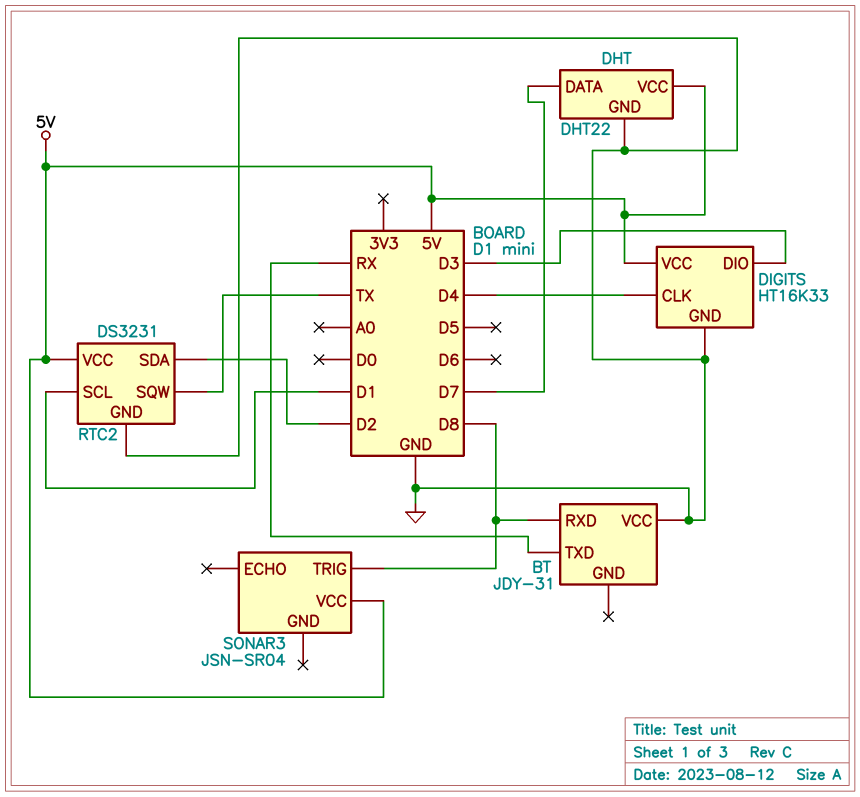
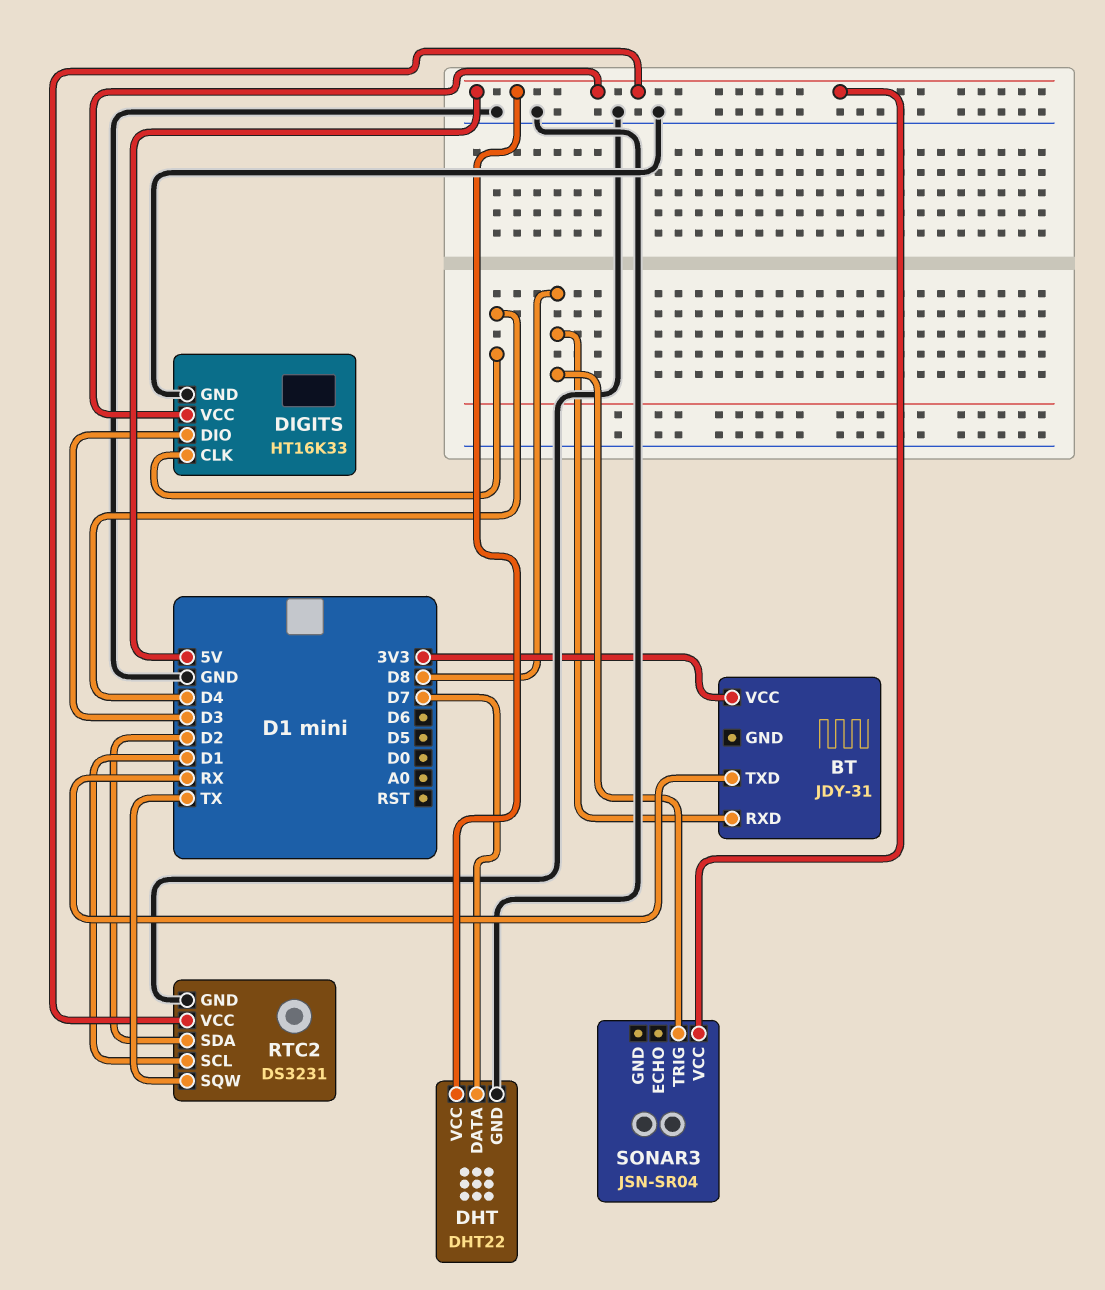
BT pin VCC: GND -> 3V3

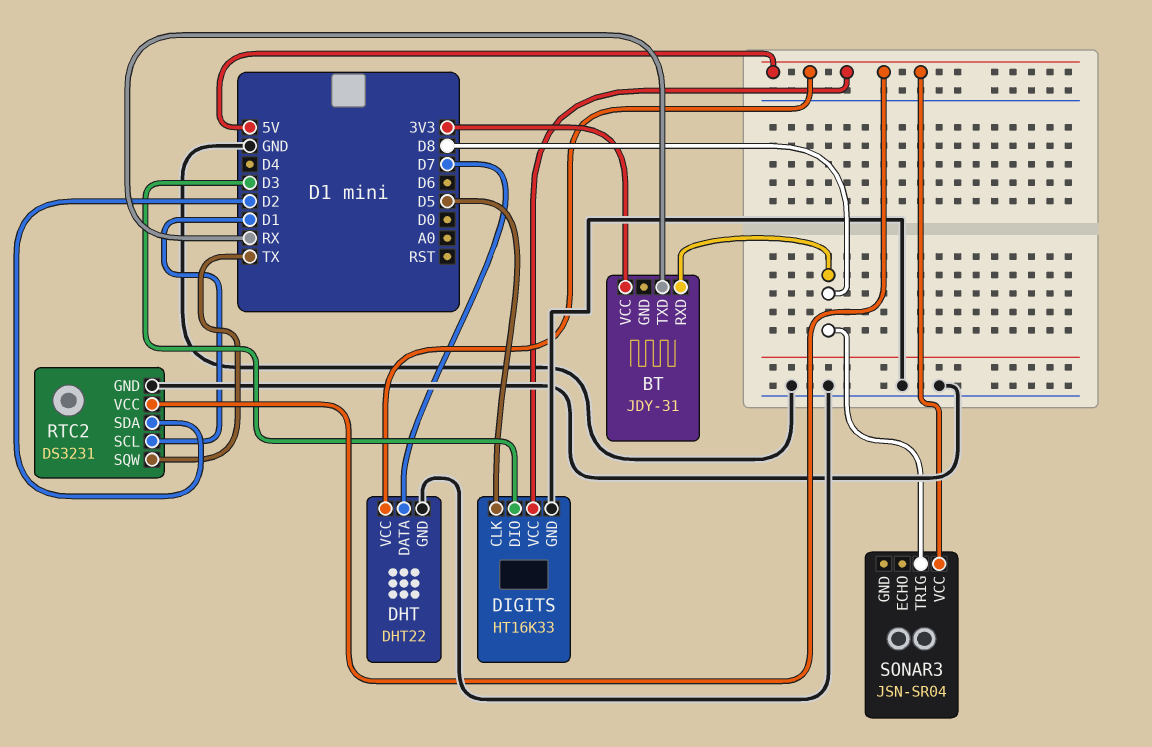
DIGITS pin CLK: D4 -> D5

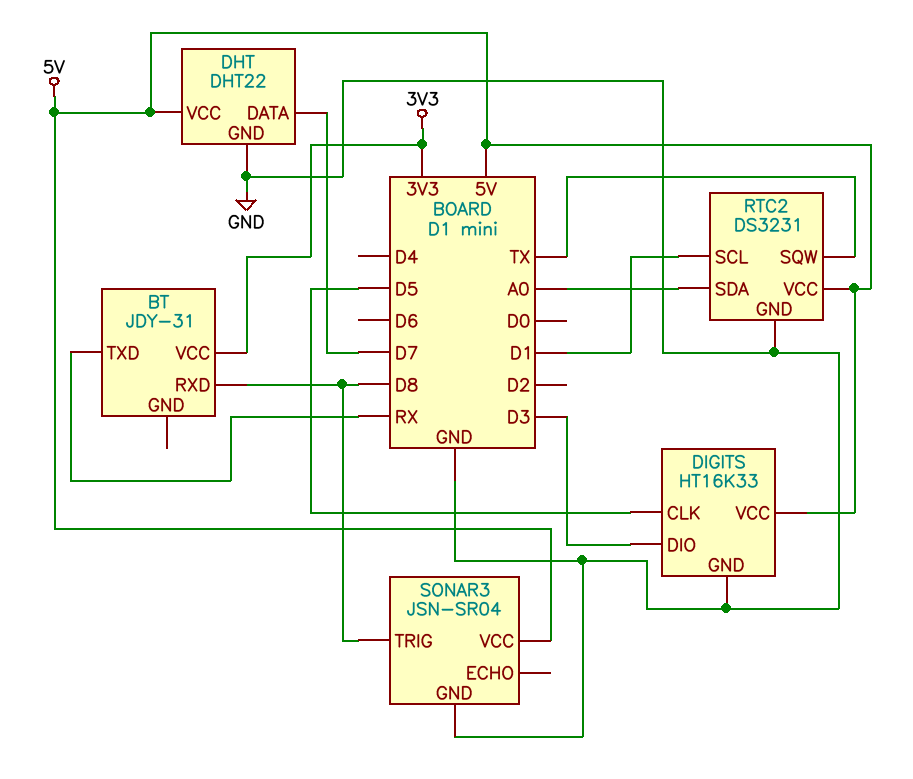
RTC2 pin SDA: D2 -> A0
SONAR3 pin GND: none -> GND

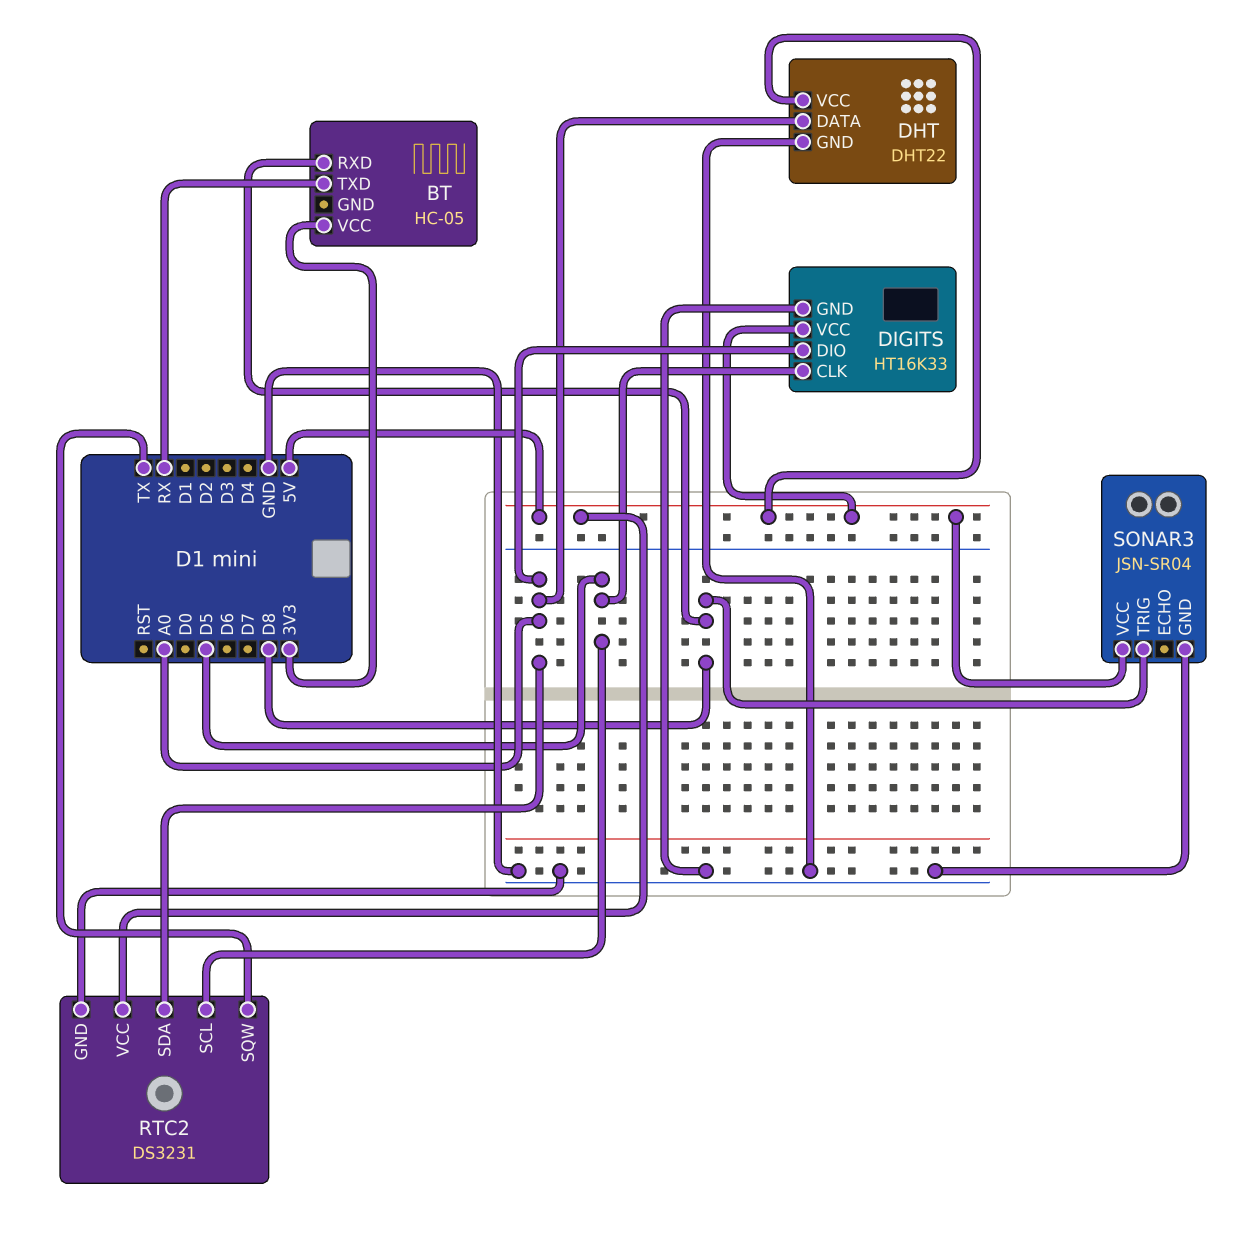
BT: JDY-31 -> HC-05
DHT pin DATA: D7 -> A0
DIGITS pin DIO: D3 -> A0
RTC2 pin SCL: D1 -> D5

